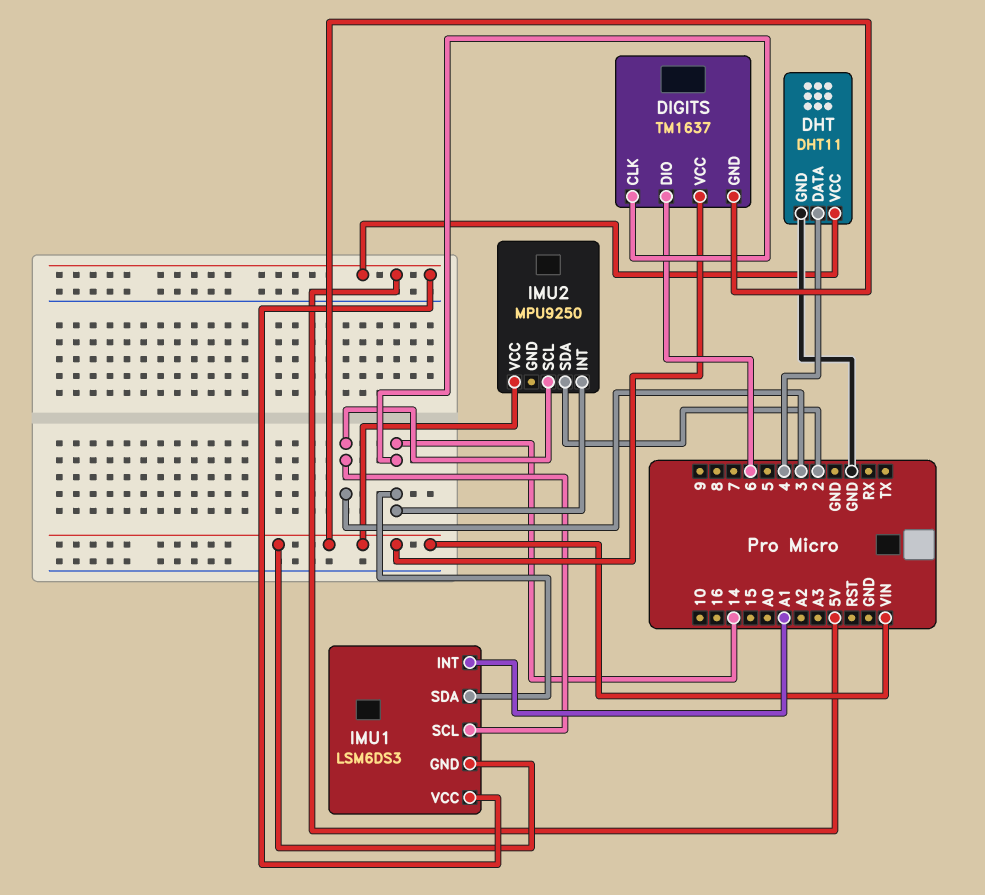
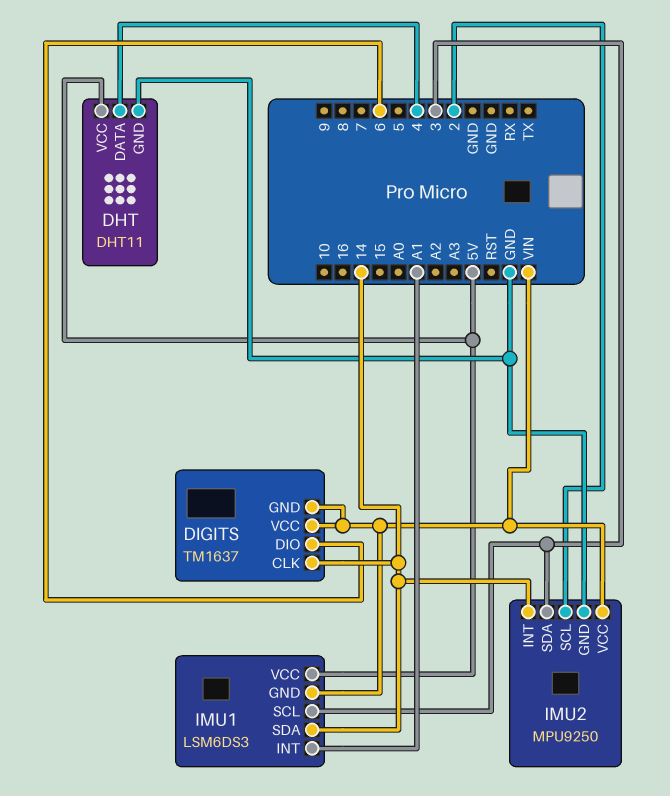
IMU2 pin GND: none -> GND
IMU2 pin SCL: 3 -> 2
IMU2 pin SDA: 2 -> 3

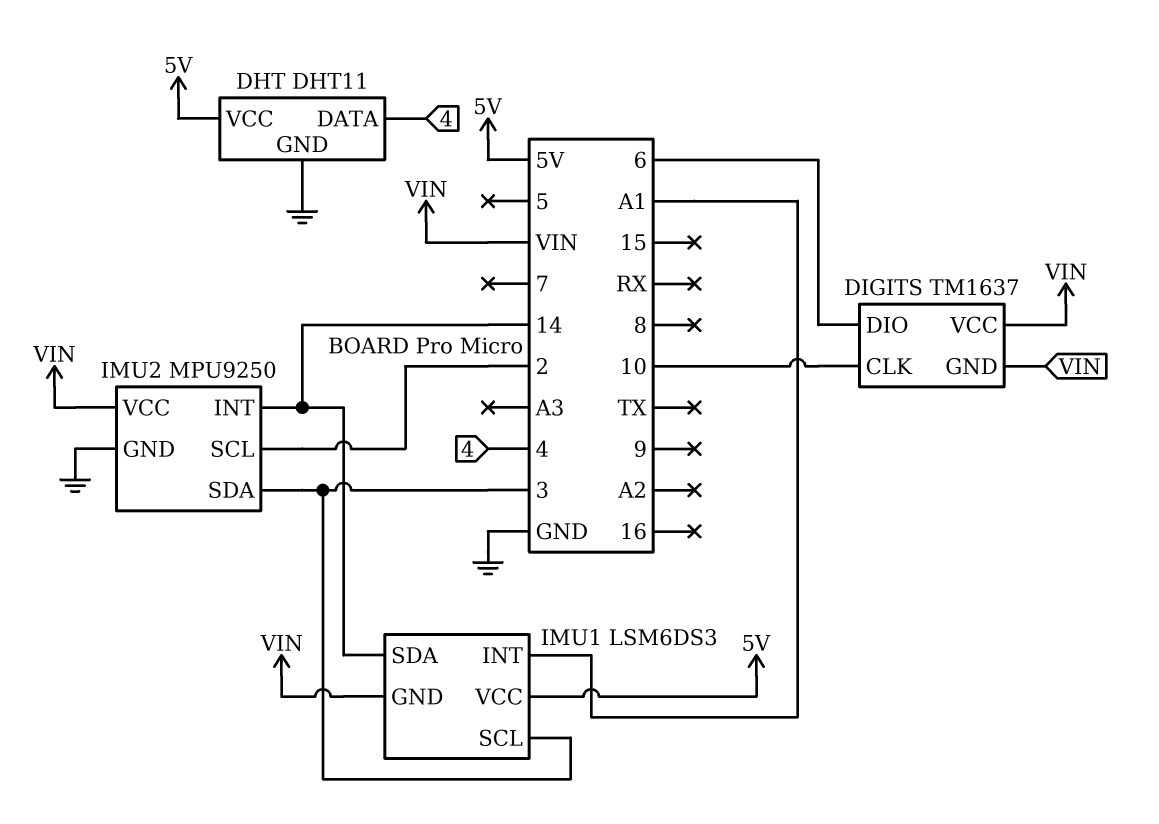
DIGITS pin CLK: 14 -> 10

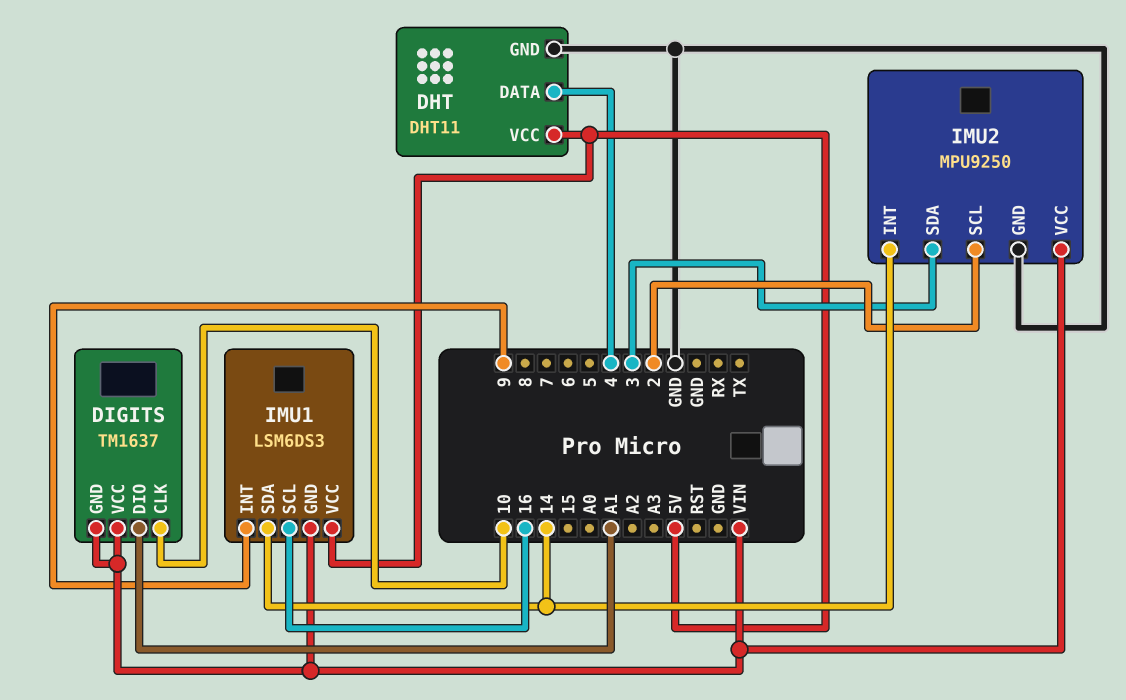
DIGITS pin DIO: 6 -> A1
IMU1 pin INT: A1 -> 9
IMU1 pin SCL: 3 -> 16

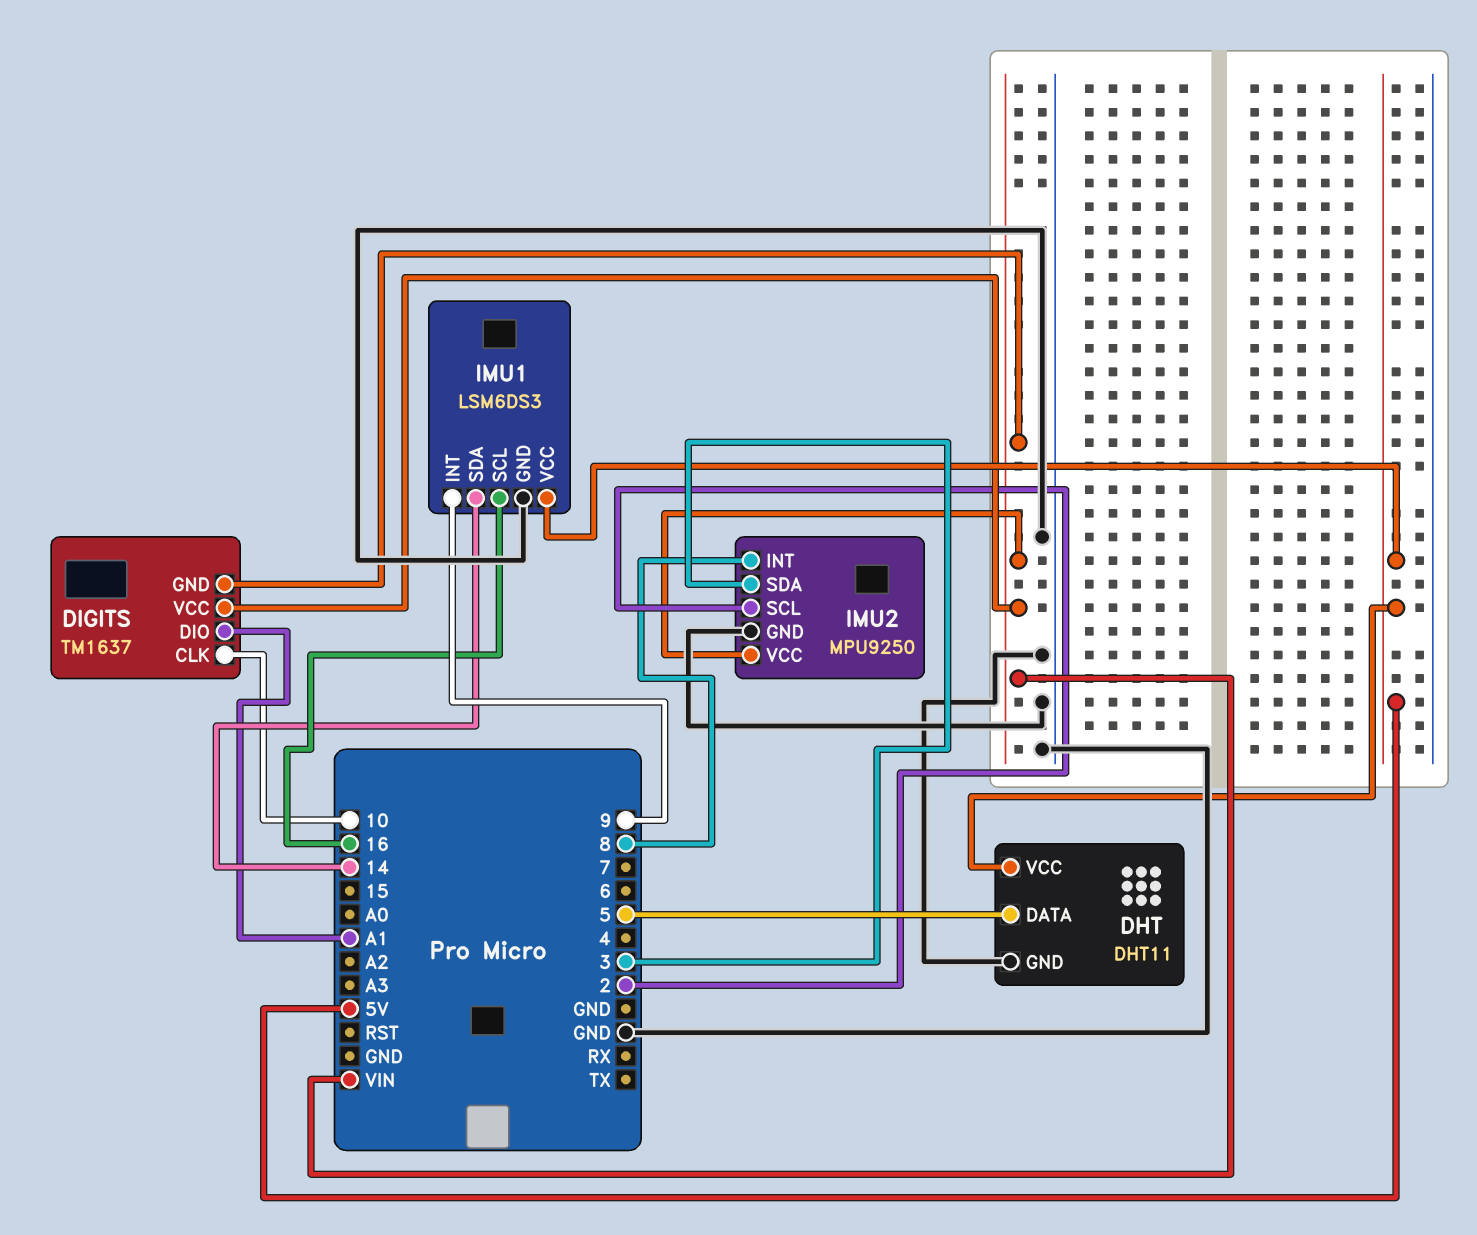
DHT pin DATA: 4 -> 5
IMU1 pin GND: VIN -> GND
IMU2 pin INT: 14 -> 8

